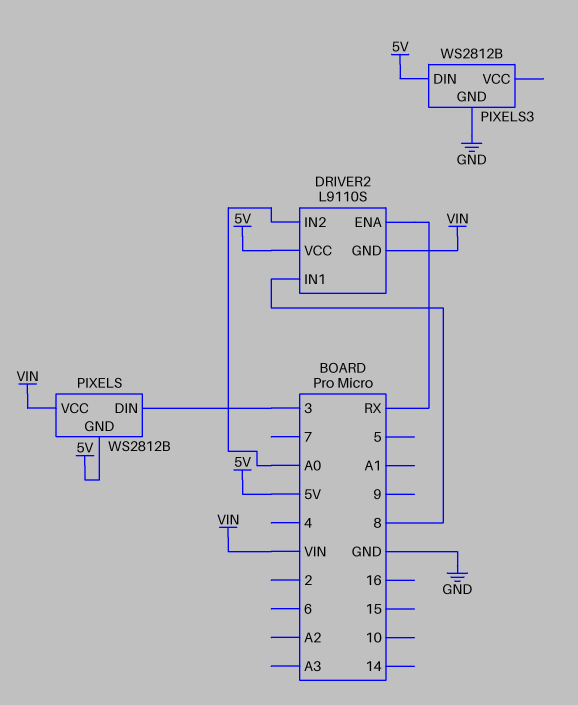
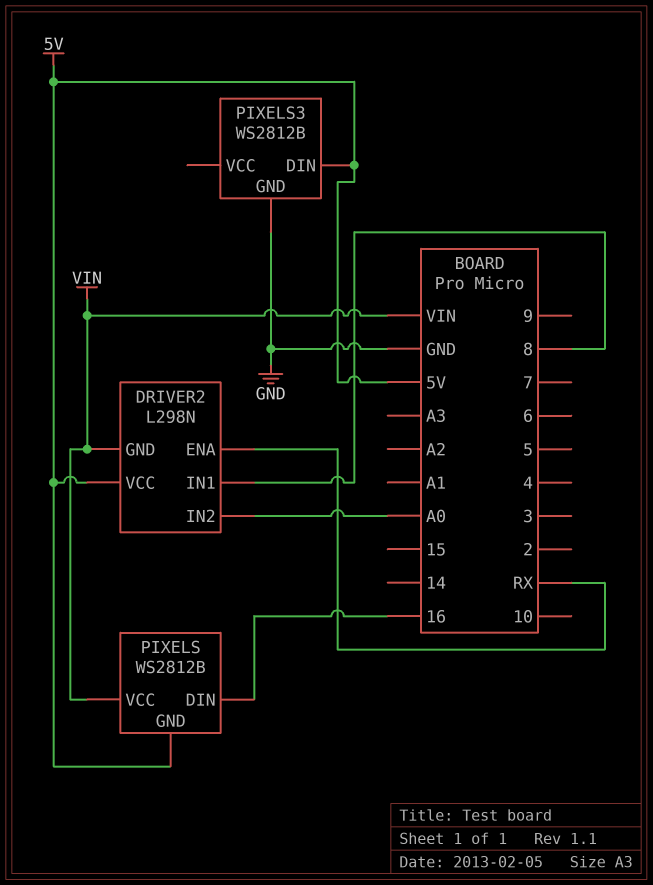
DRIVER2: L9110S -> L298N
PIXELS pin DIN: 3 -> 16

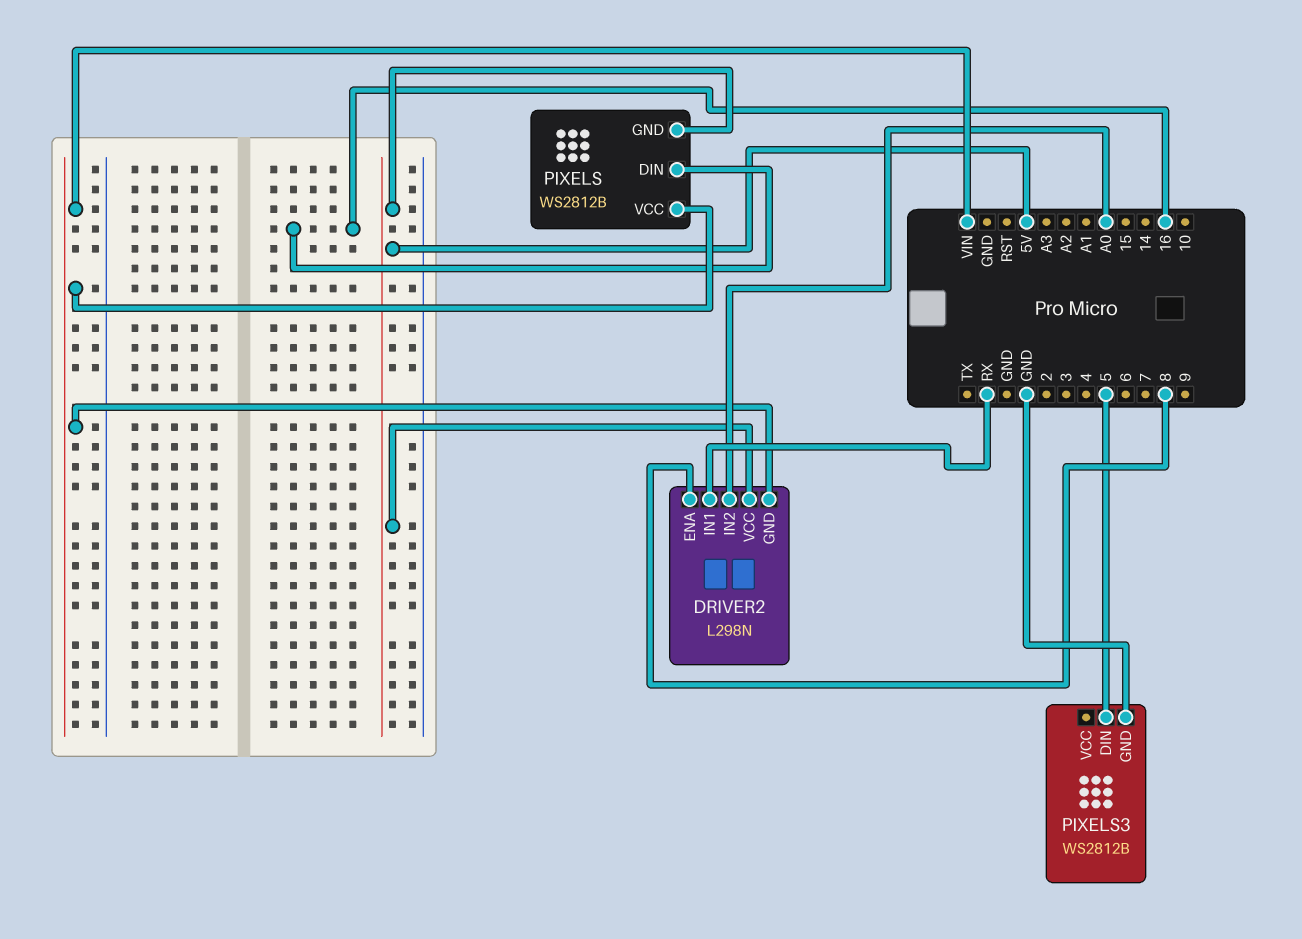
DRIVER2 pin ENA: RX -> 8
DRIVER2 pin IN1: 8 -> RX
PIXELS3 pin DIN: 5V -> 5

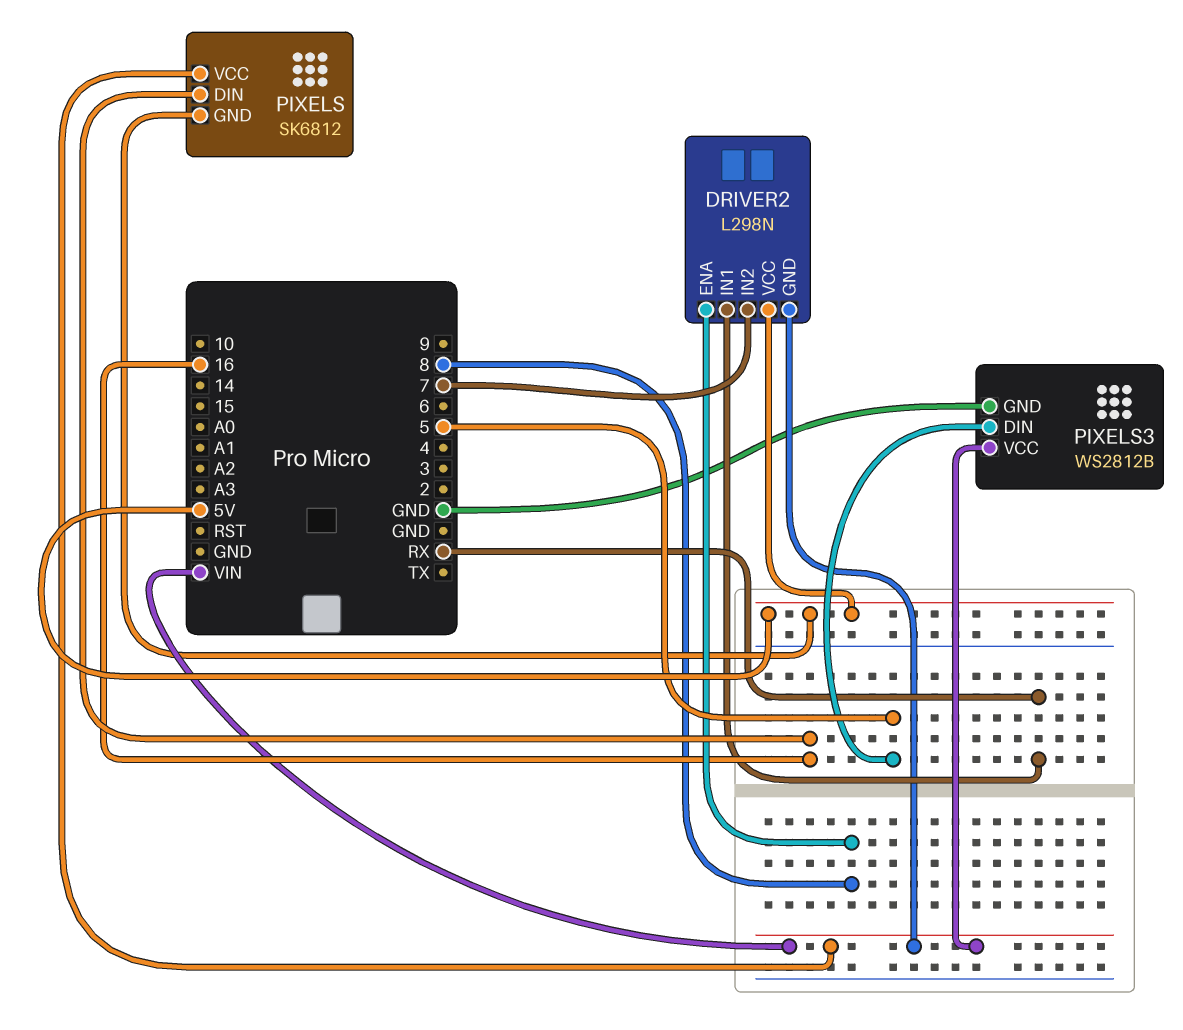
DRIVER2 pin IN2: A0 -> 7
PIXELS: WS2812B -> SK6812
PIXELS3 pin VCC: none -> VIN

